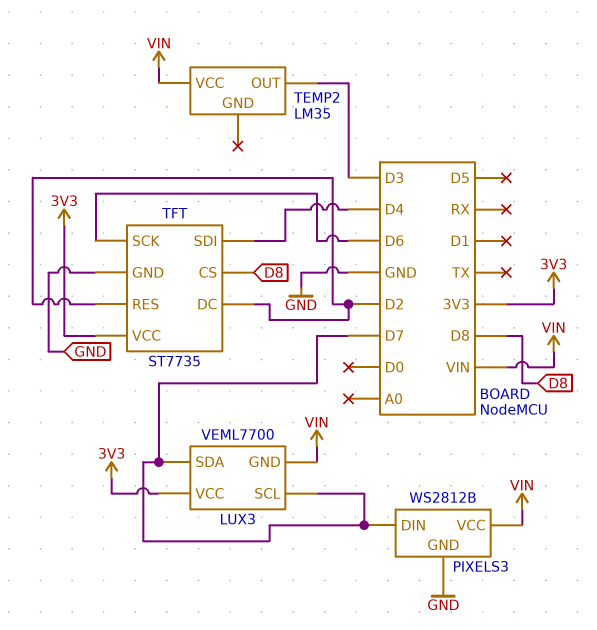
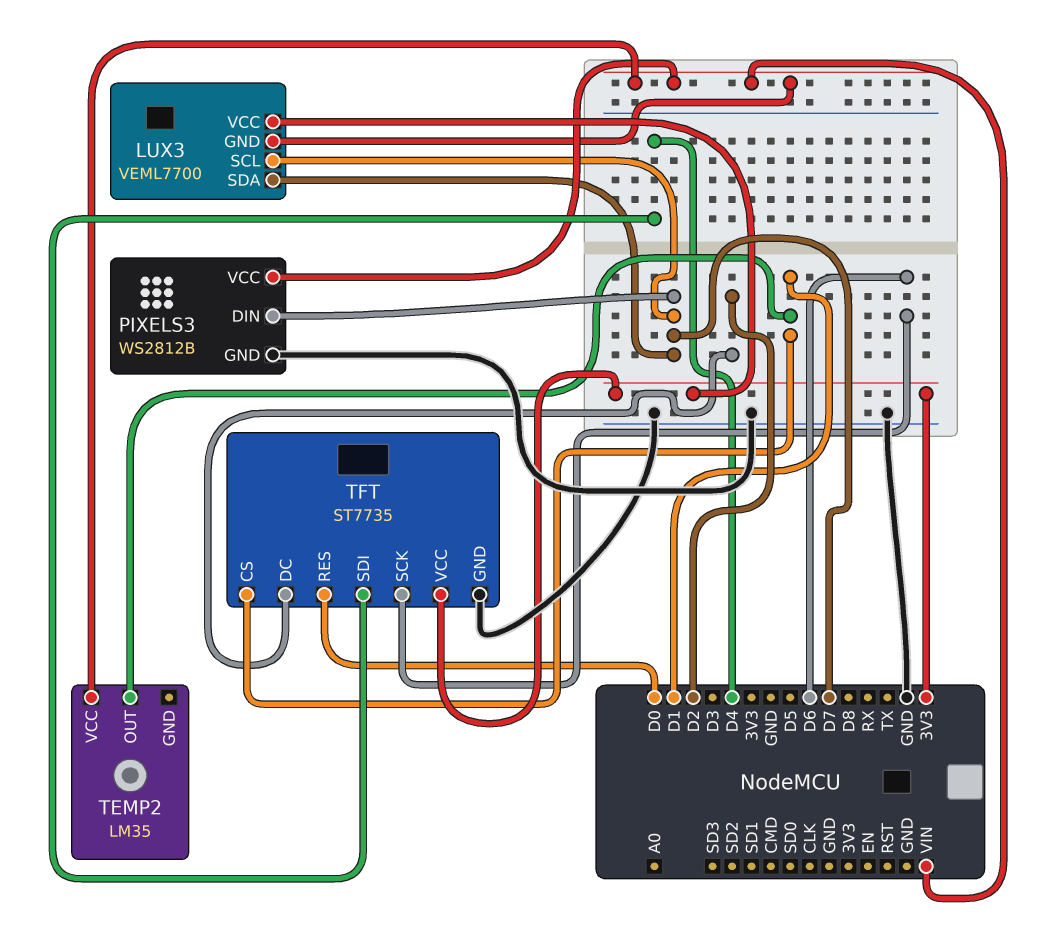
TEMP2 pin OUT: D3 -> D1
TFT pin CS: D8 -> D1
TFT pin RES: D2 -> D0

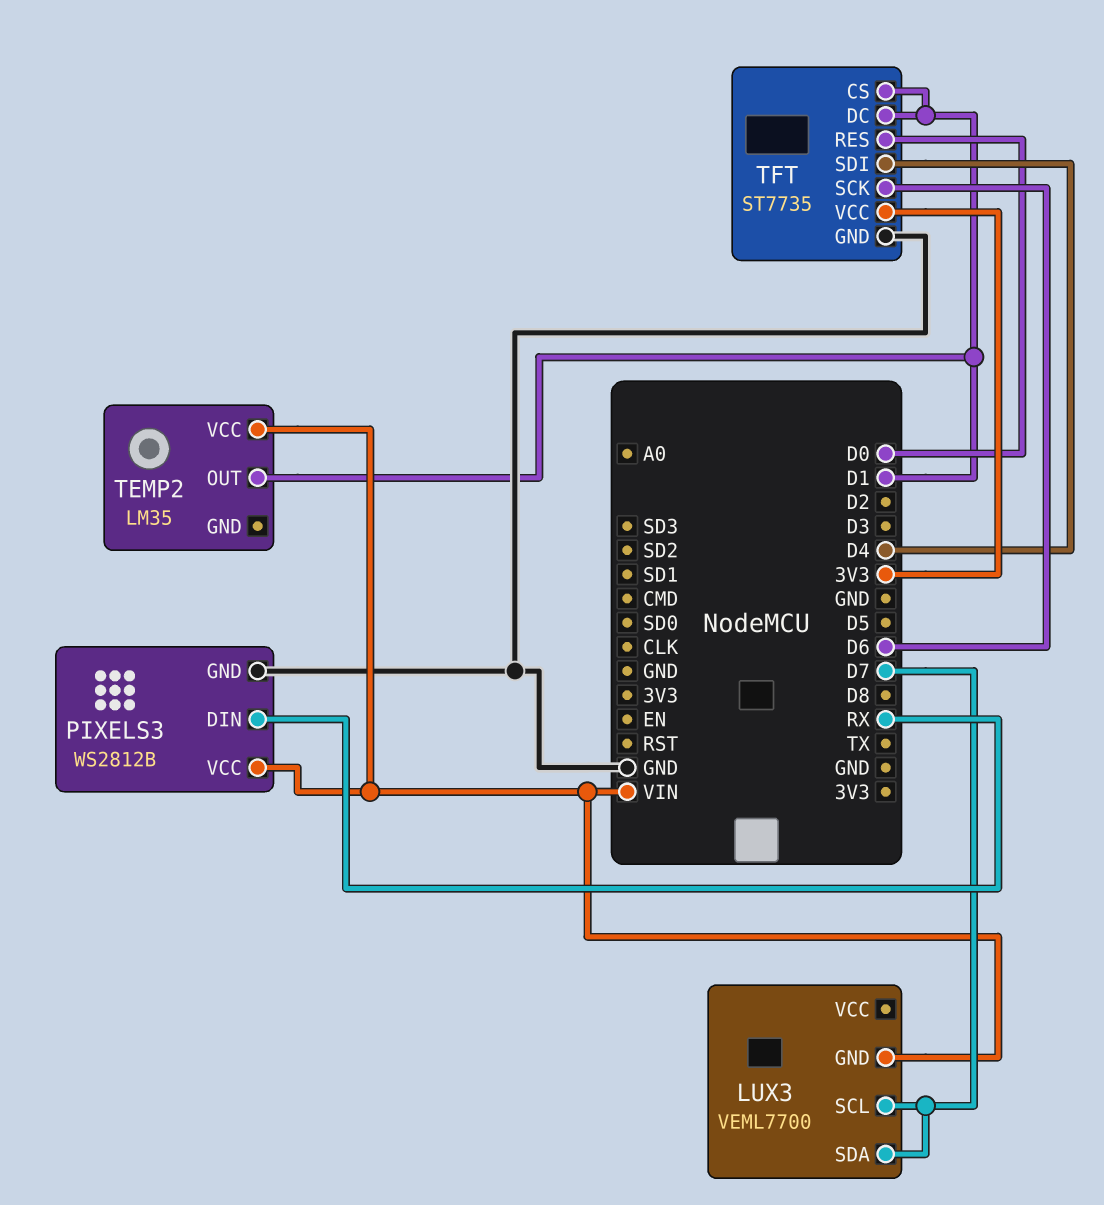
LUX3 pin VCC: 3V3 -> none
PIXELS3 pin DIN: D7 -> RX
TFT pin DC: D2 -> D1

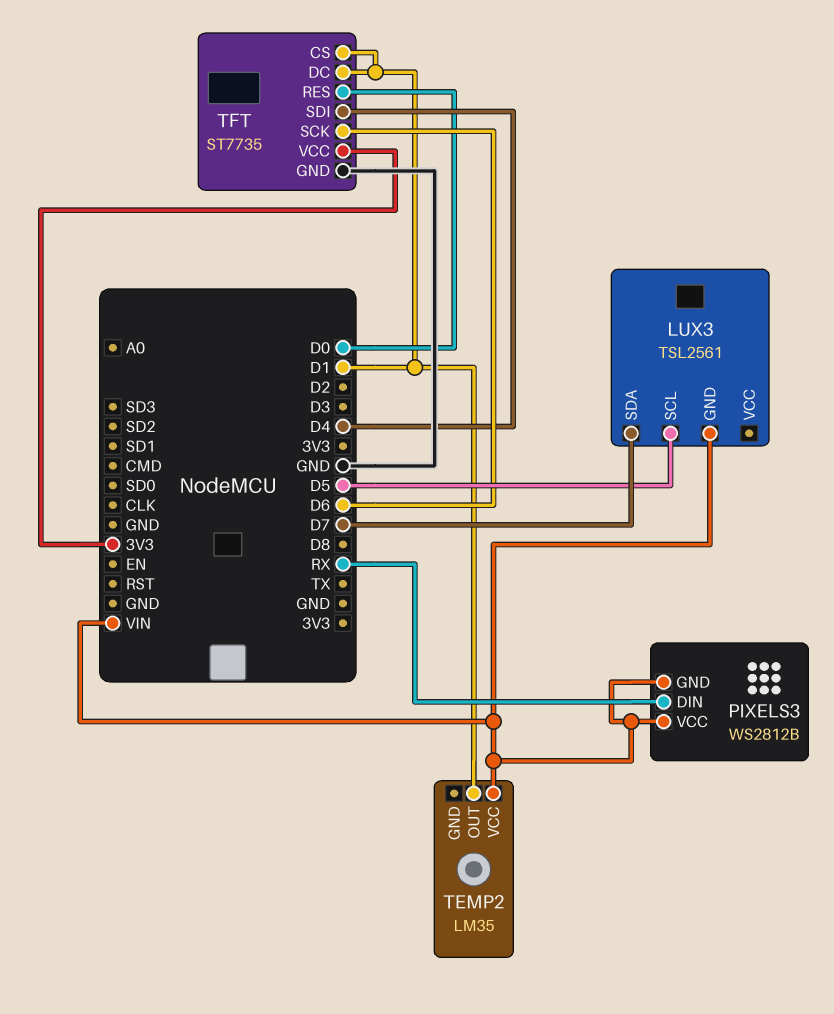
LUX3: VEML7700 -> TSL2561
LUX3 pin SCL: D7 -> D5
PIXELS3 pin GND: GND -> VIN

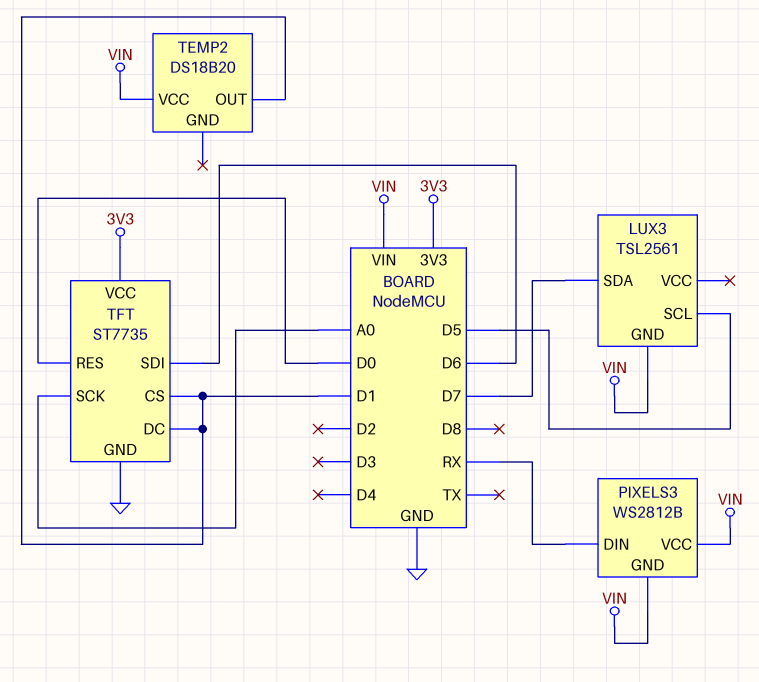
TEMP2: LM35 -> DS18B20
TFT pin SCK: D6 -> A0
TFT pin SDI: D4 -> D6

